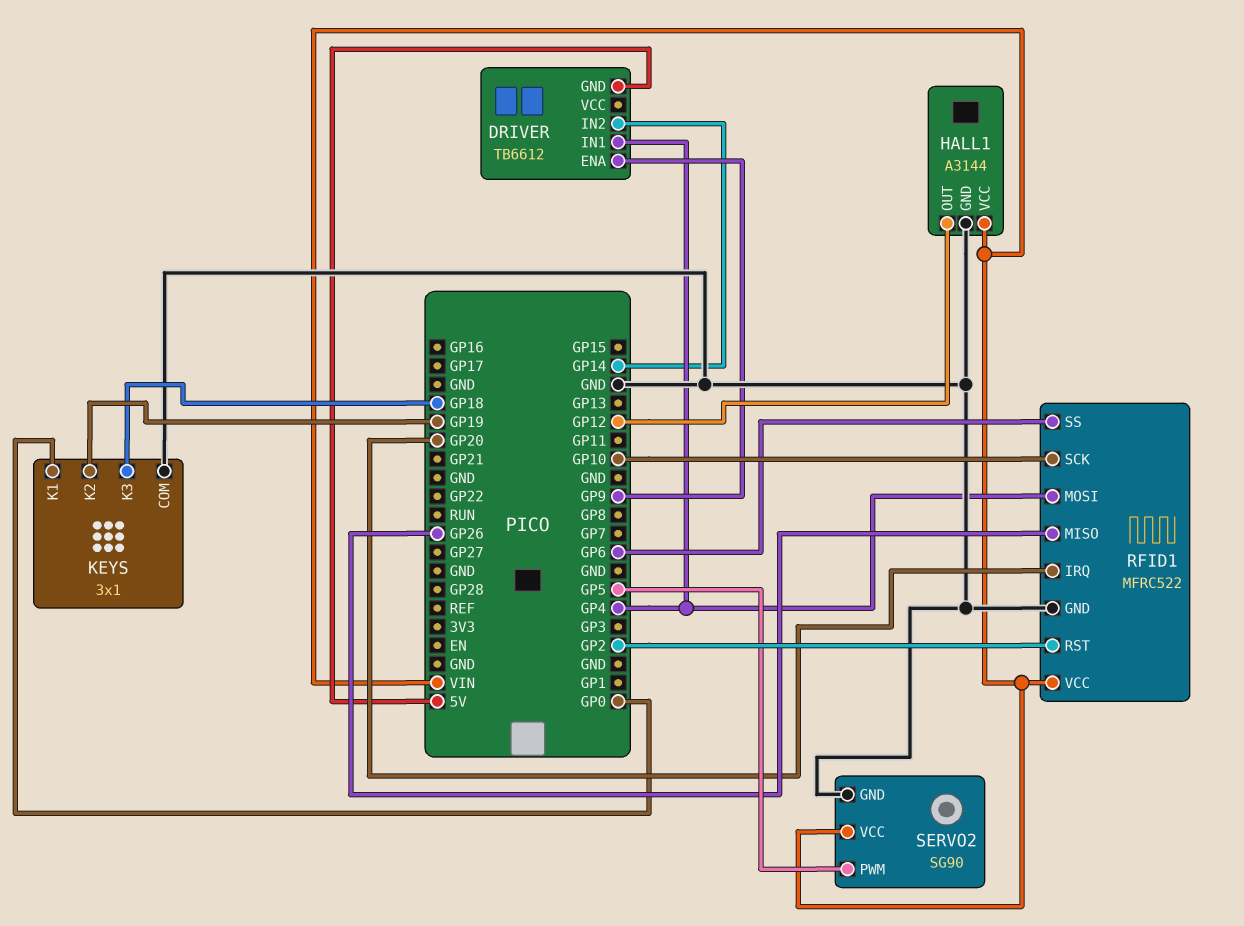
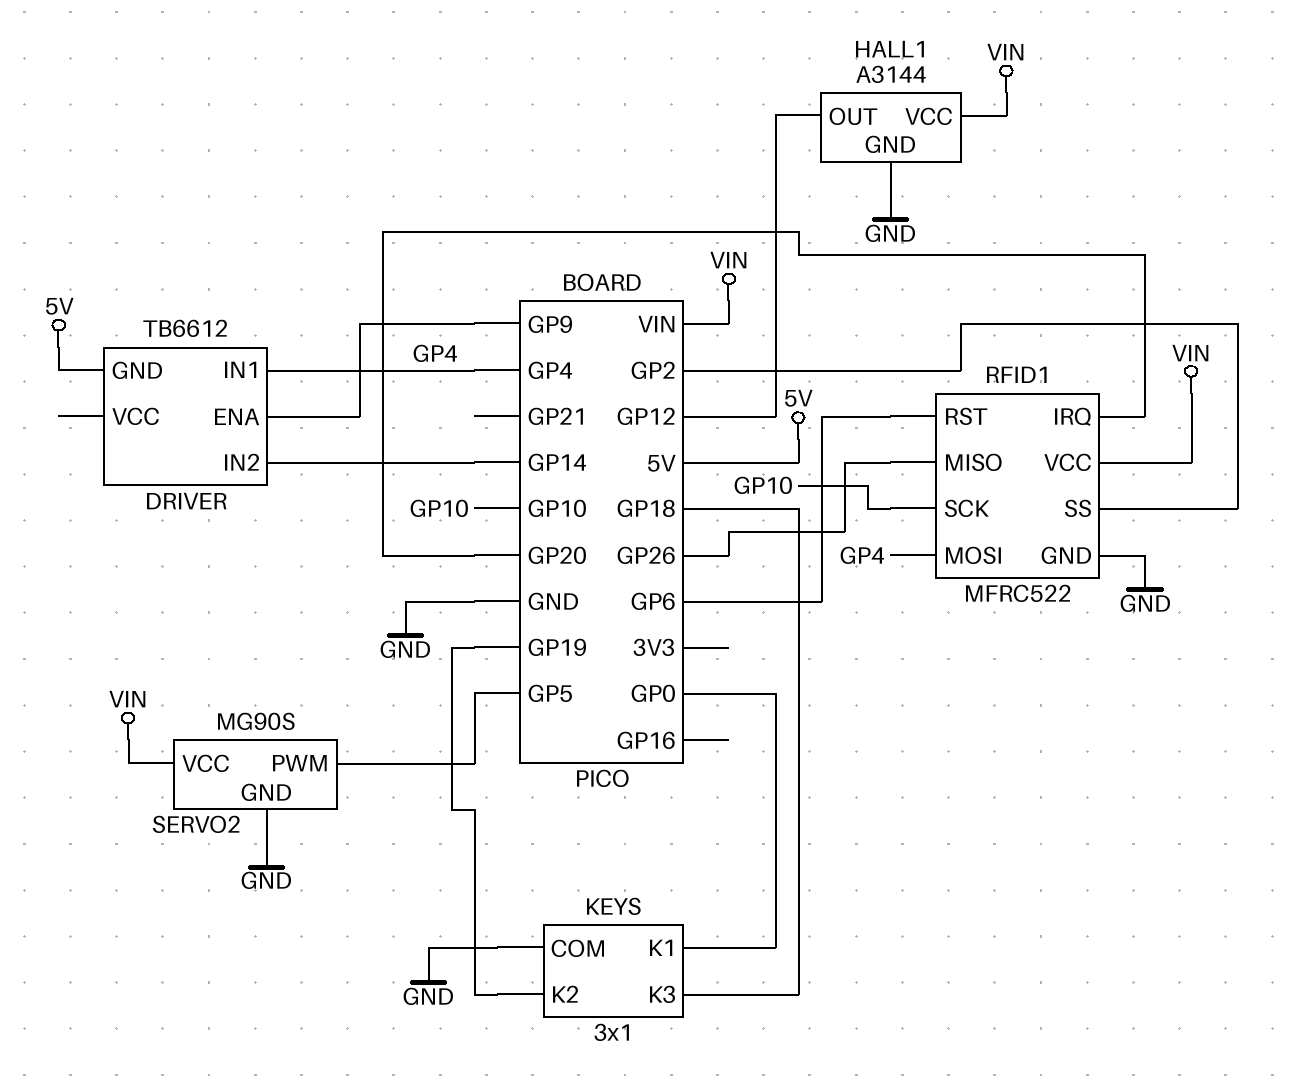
RFID1 pin RST: GP2 -> GP6
RFID1 pin SS: GP6 -> GP2
SERVO2: SG90 -> MG90S

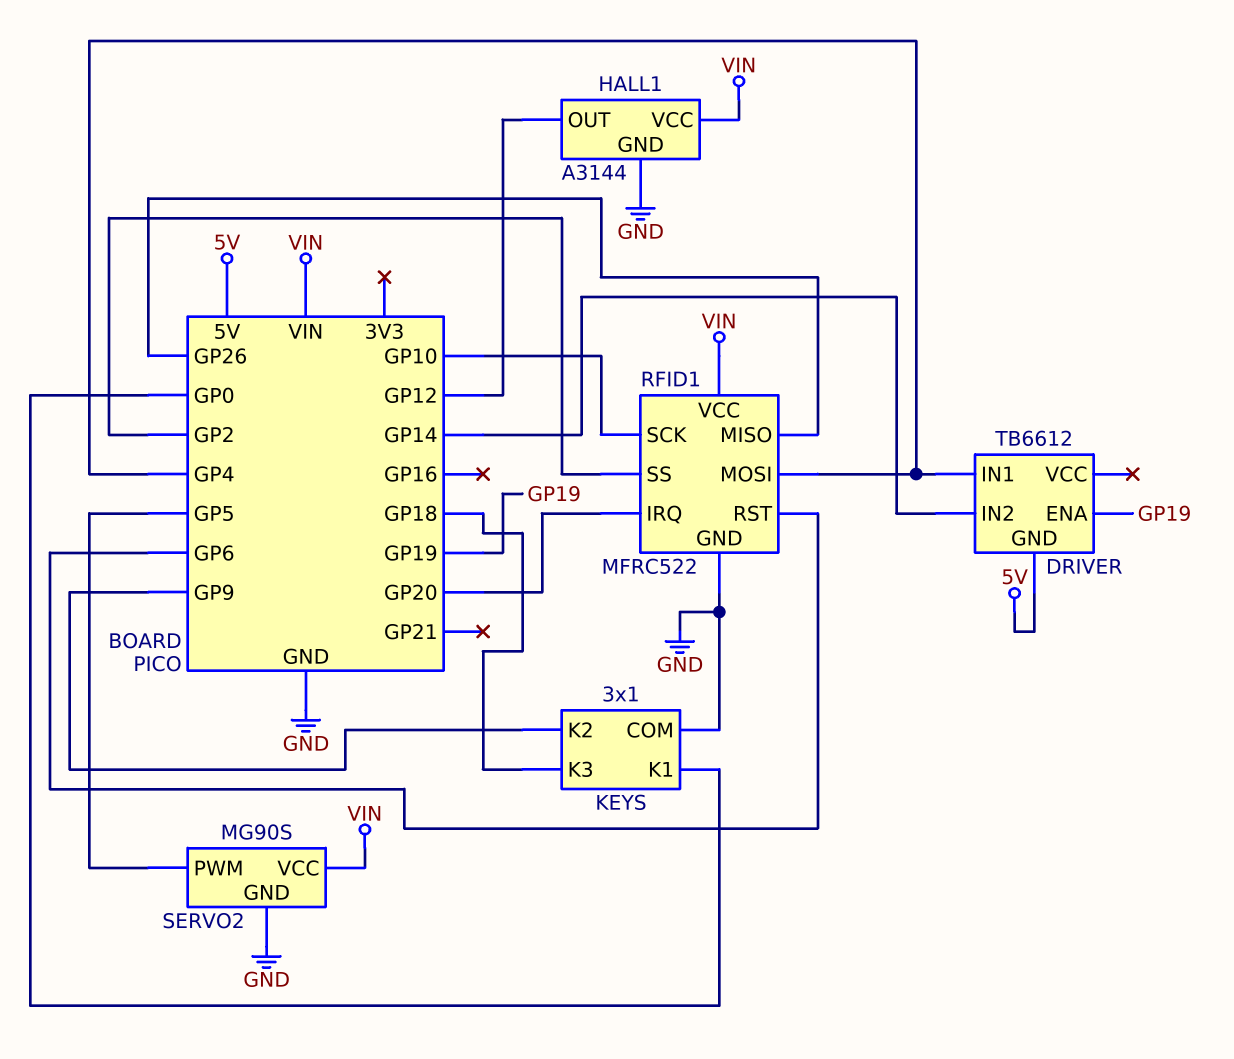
DRIVER pin ENA: GP9 -> GP19
KEYS pin K2: GP19 -> GP9

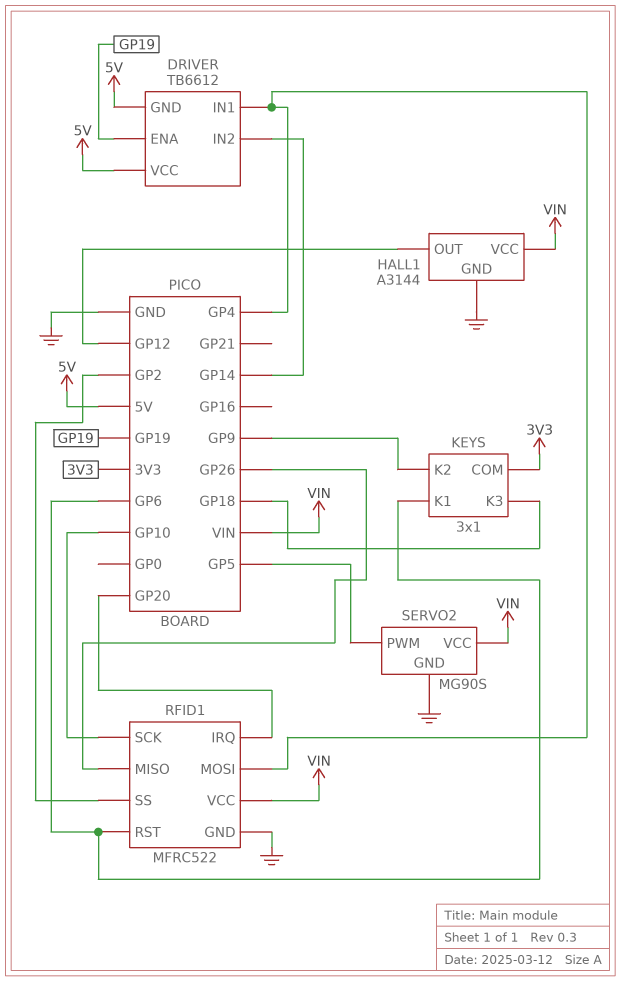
DRIVER pin VCC: none -> 5V
KEYS pin COM: GND -> 3V3
KEYS pin K1: GP0 -> GP6

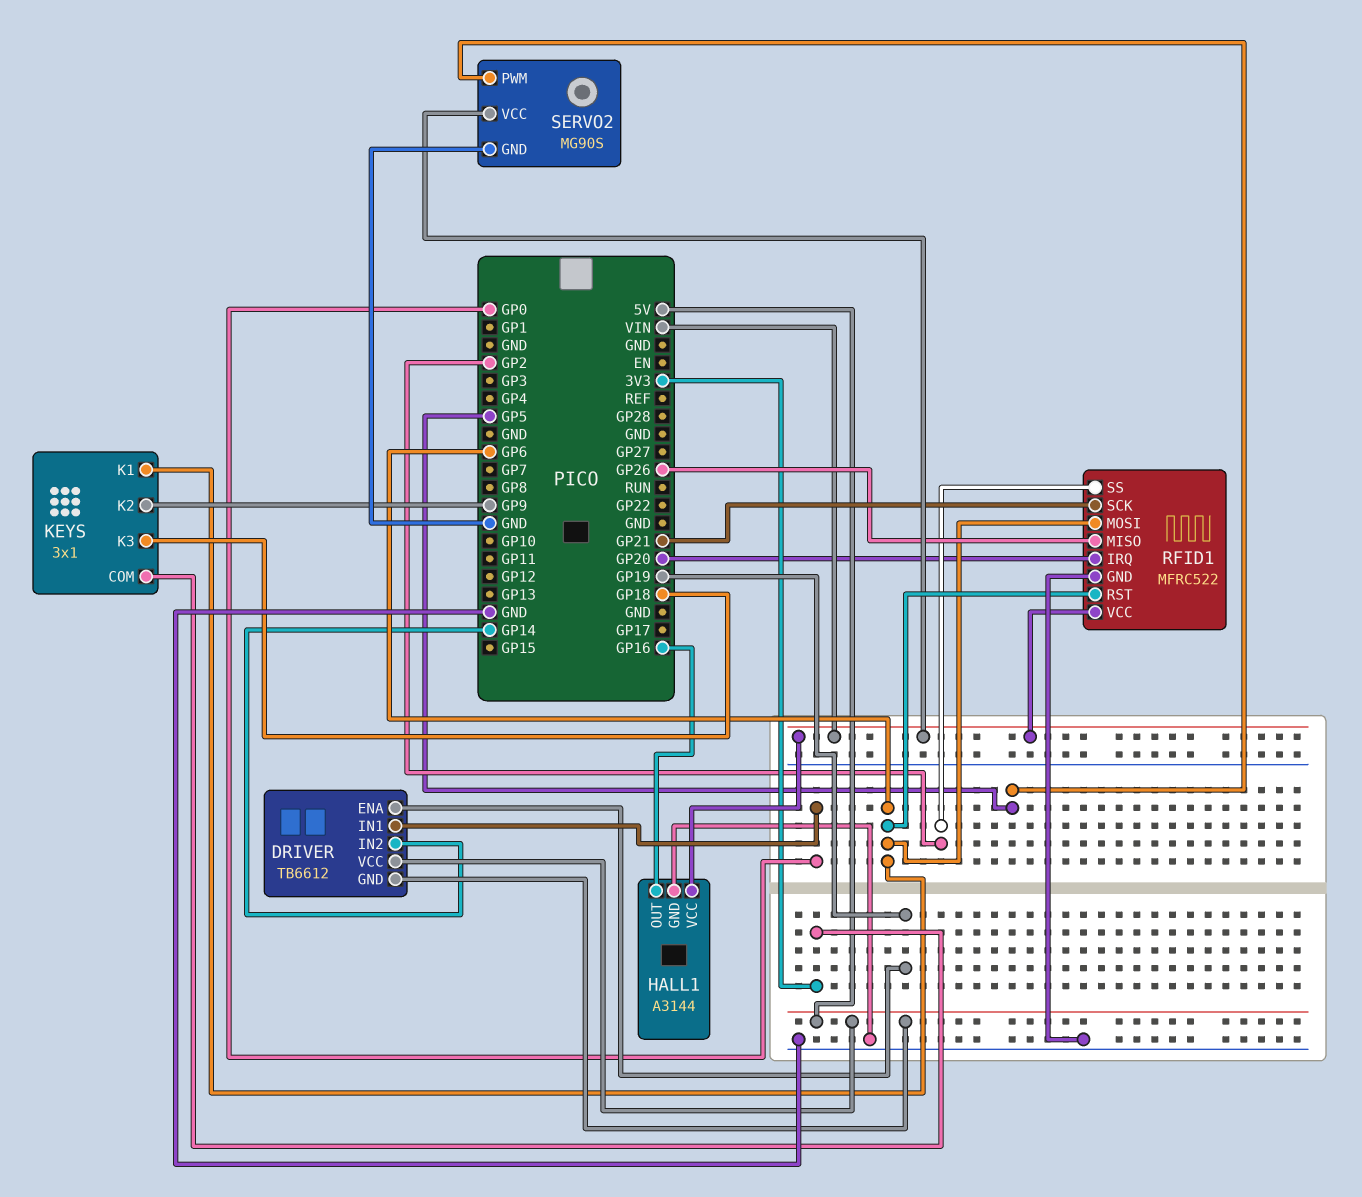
DRIVER pin IN1: GP4 -> GP0
HALL1 pin OUT: GP12 -> GP16
RFID1 pin MOSI: GP4 -> GP6
RFID1 pin SCK: GP10 -> GP21

